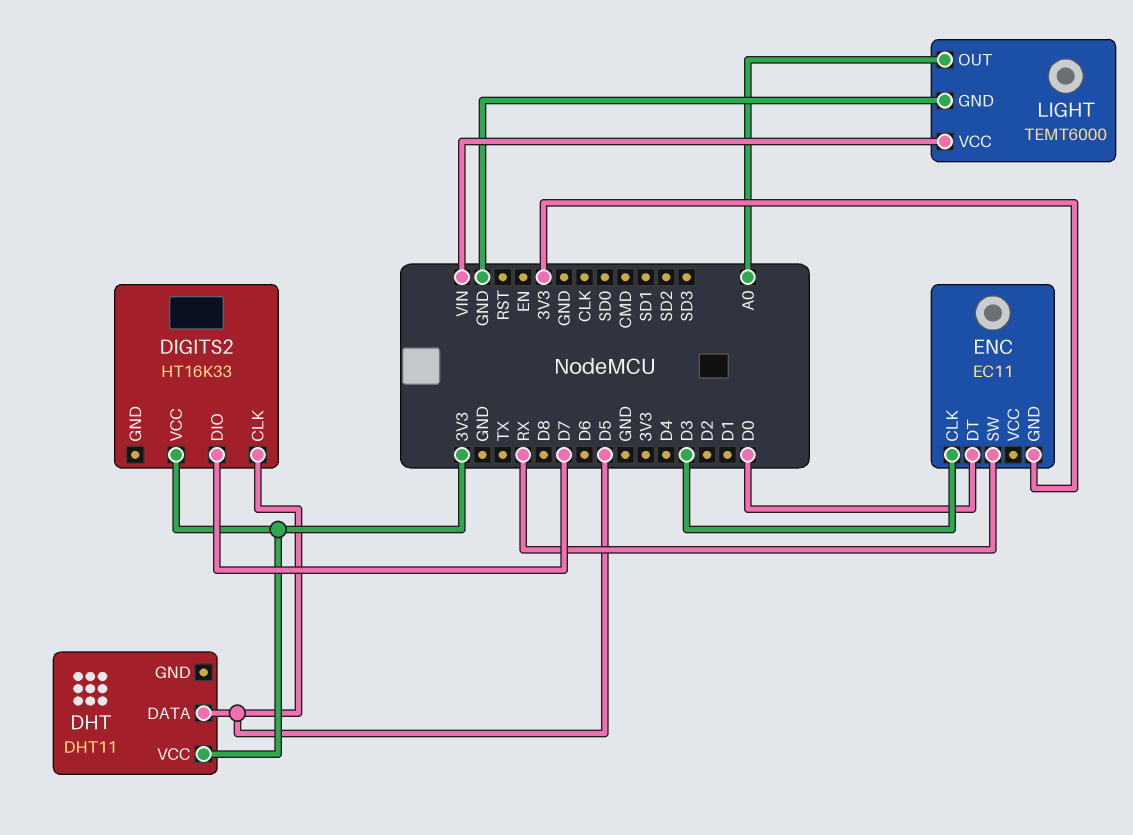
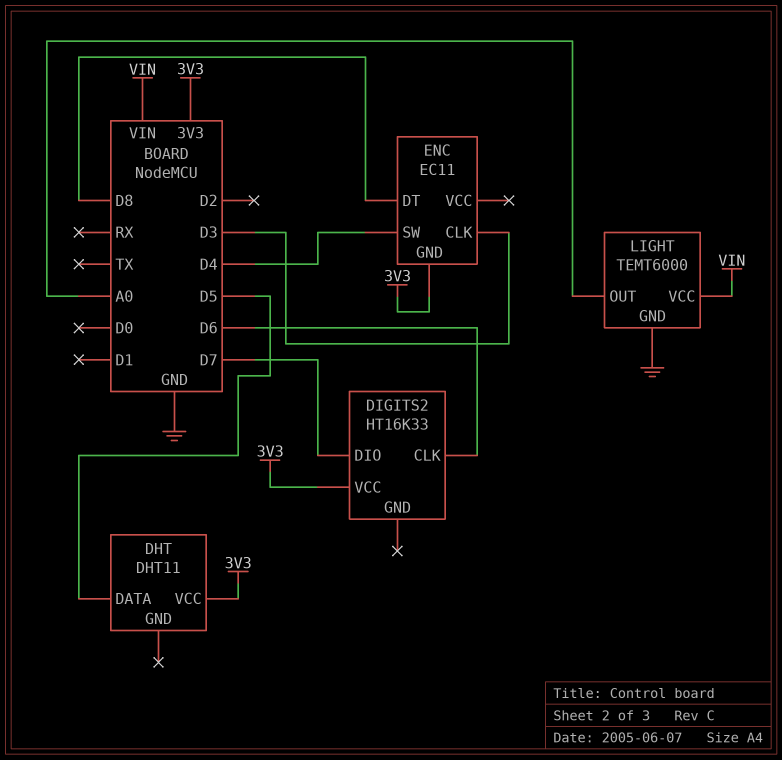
DIGITS2 pin CLK: D5 -> D6
ENC pin DT: D0 -> D8
ENC pin SW: RX -> D4

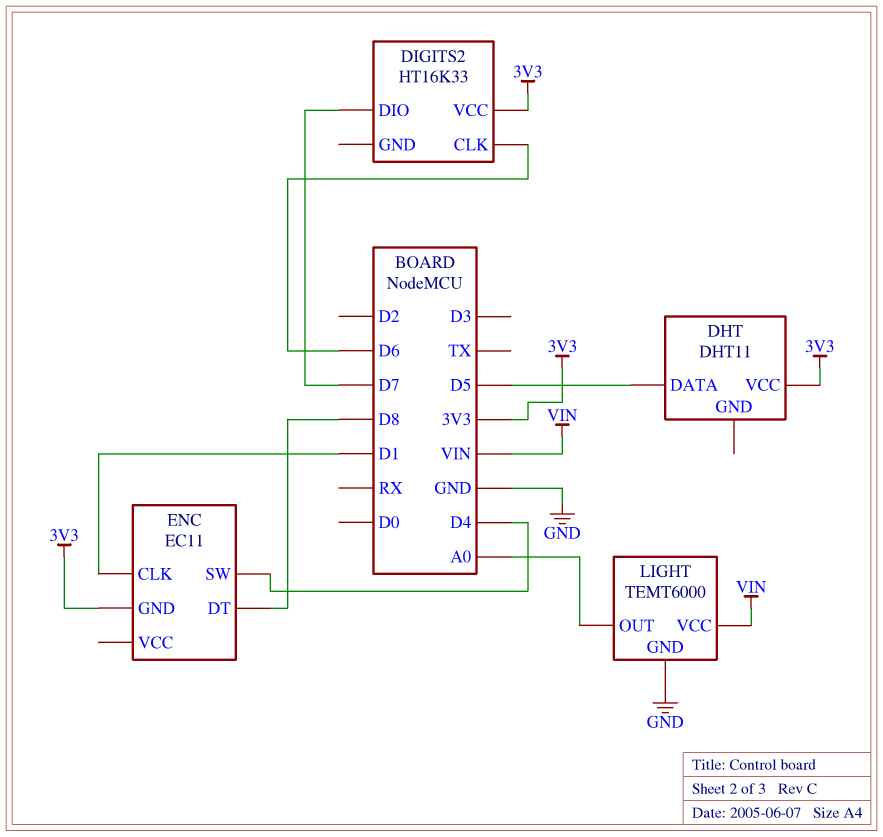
ENC pin CLK: D3 -> D1

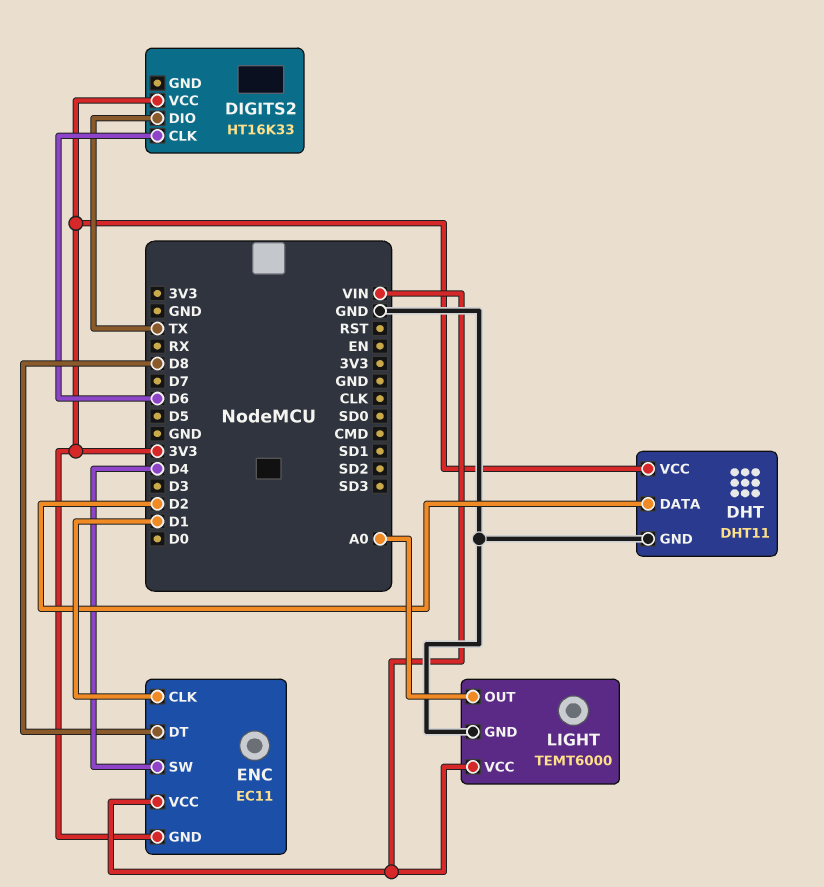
DHT pin DATA: D5 -> D2
DHT pin GND: none -> GND
DIGITS2 pin DIO: D7 -> TX
ENC pin VCC: none -> VIN

